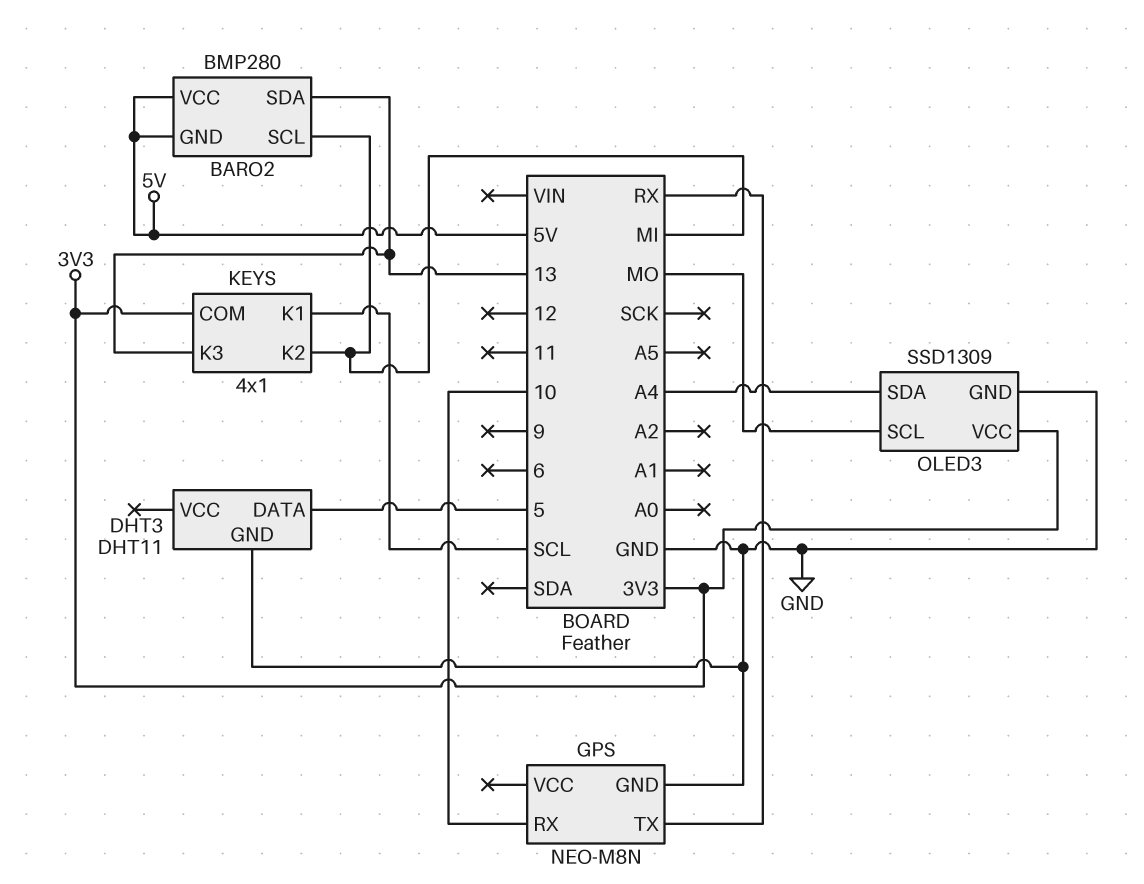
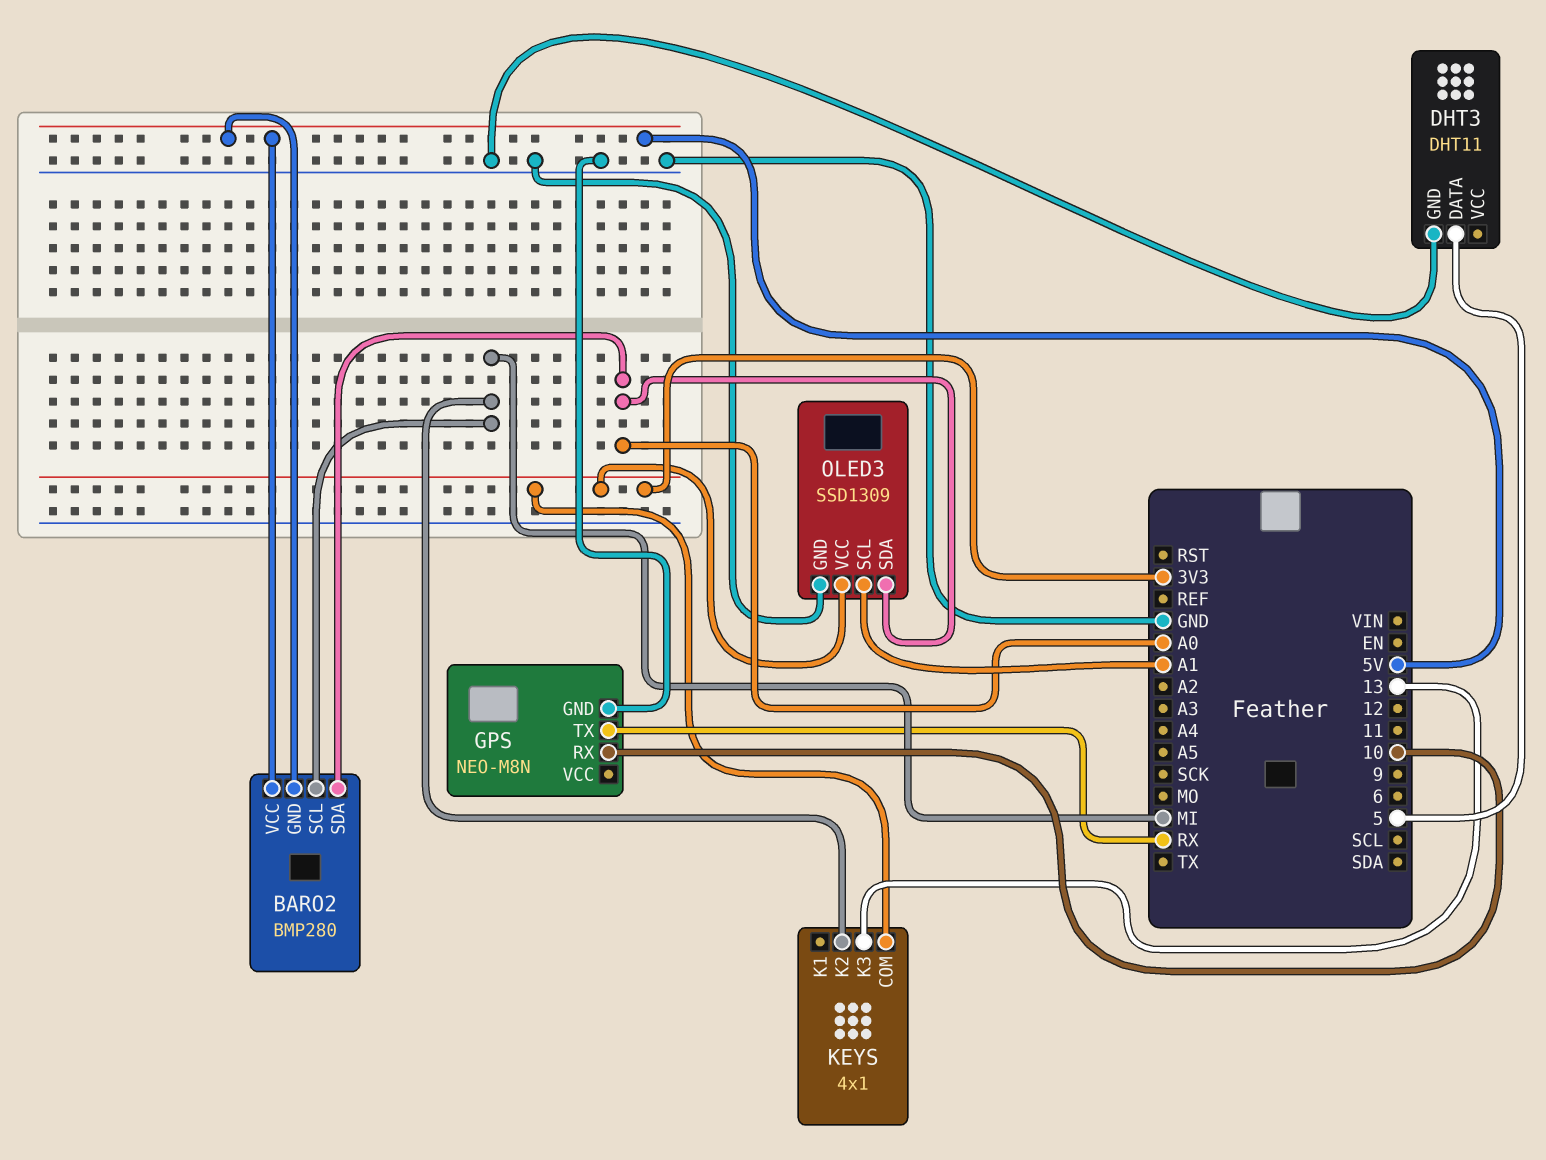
BARO2 pin SDA: 13 -> A0
KEYS pin K1: SCL -> none
OLED3 pin SCL: MO -> A1
OLED3 pin SDA: A4 -> A0

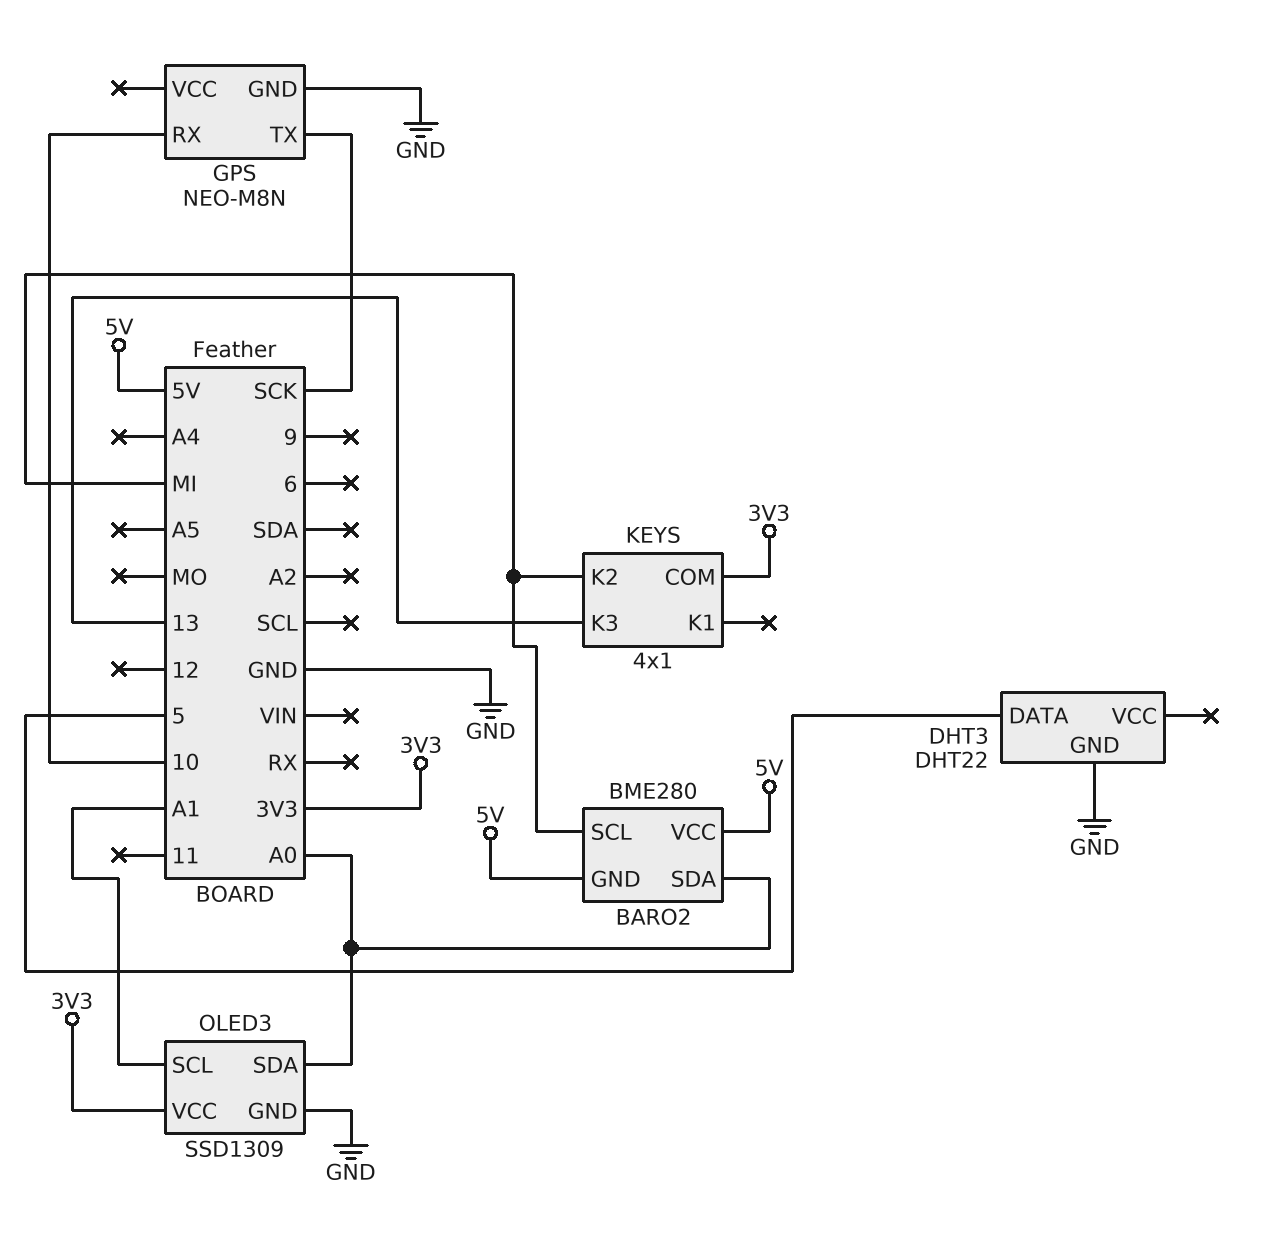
BARO2: BMP280 -> BME280
DHT3: DHT11 -> DHT22
GPS pin TX: RX -> SCK

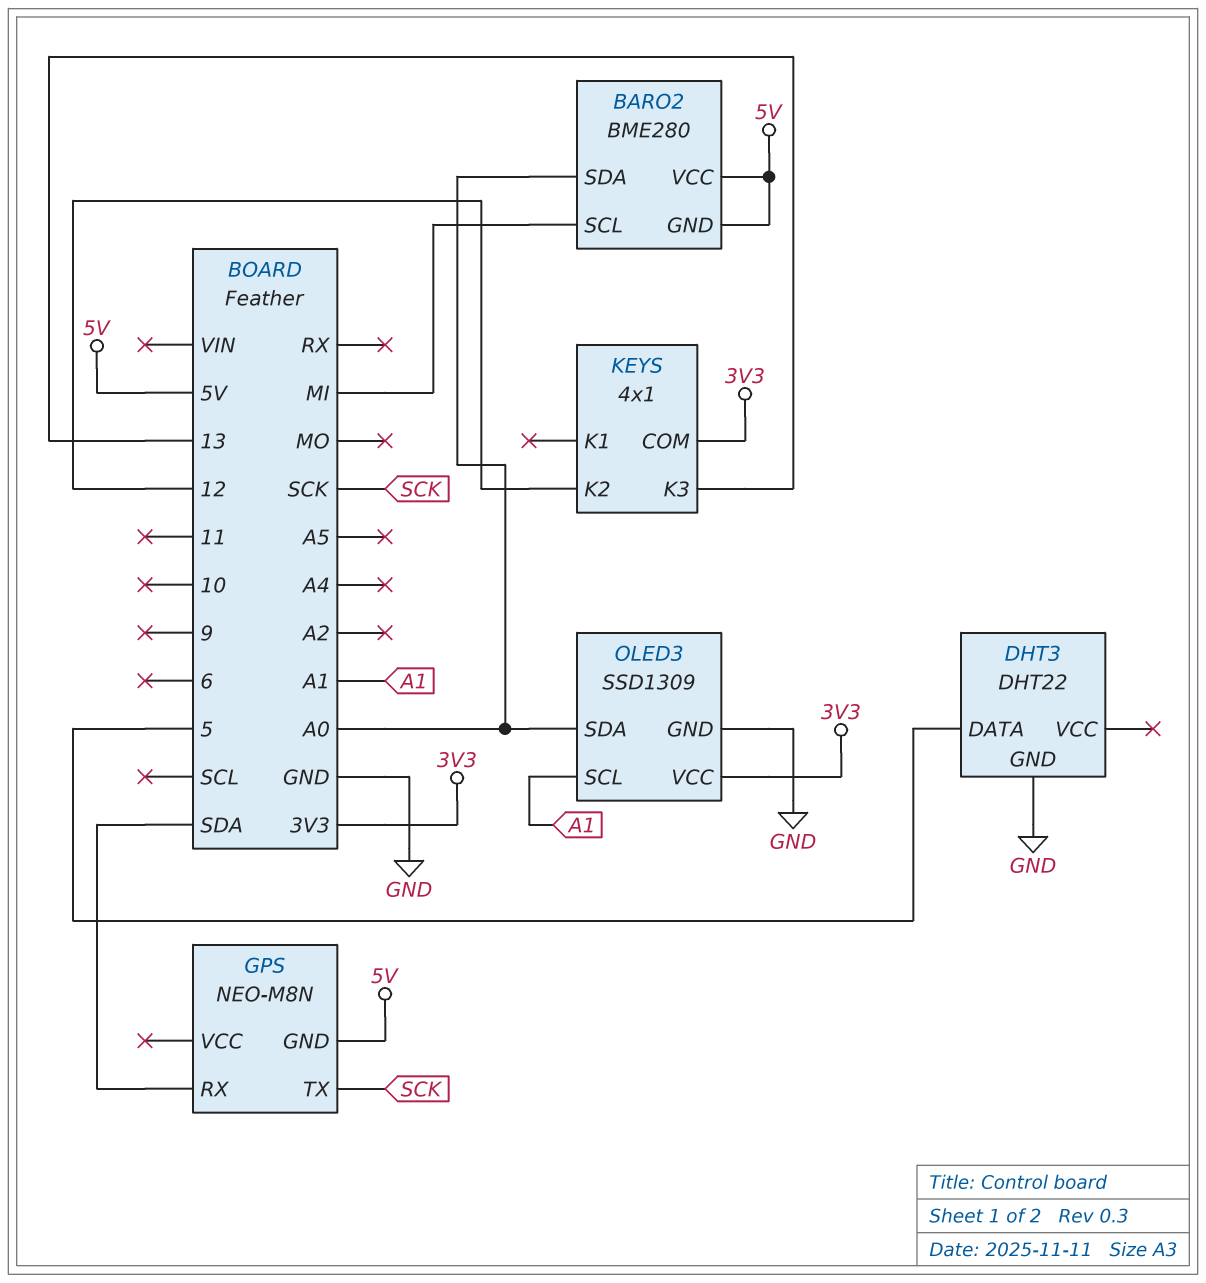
GPS pin GND: GND -> 5V
GPS pin RX: 10 -> SDA
KEYS pin K2: MI -> 12

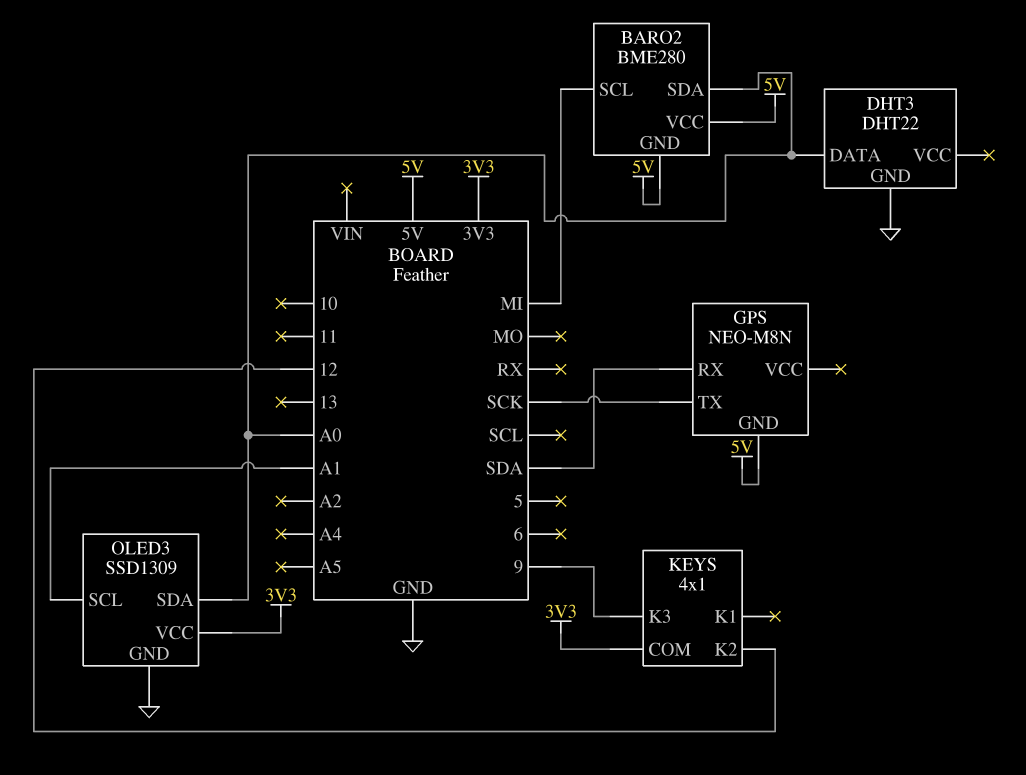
DHT3 pin DATA: 5 -> A0
KEYS pin K3: 13 -> 9

